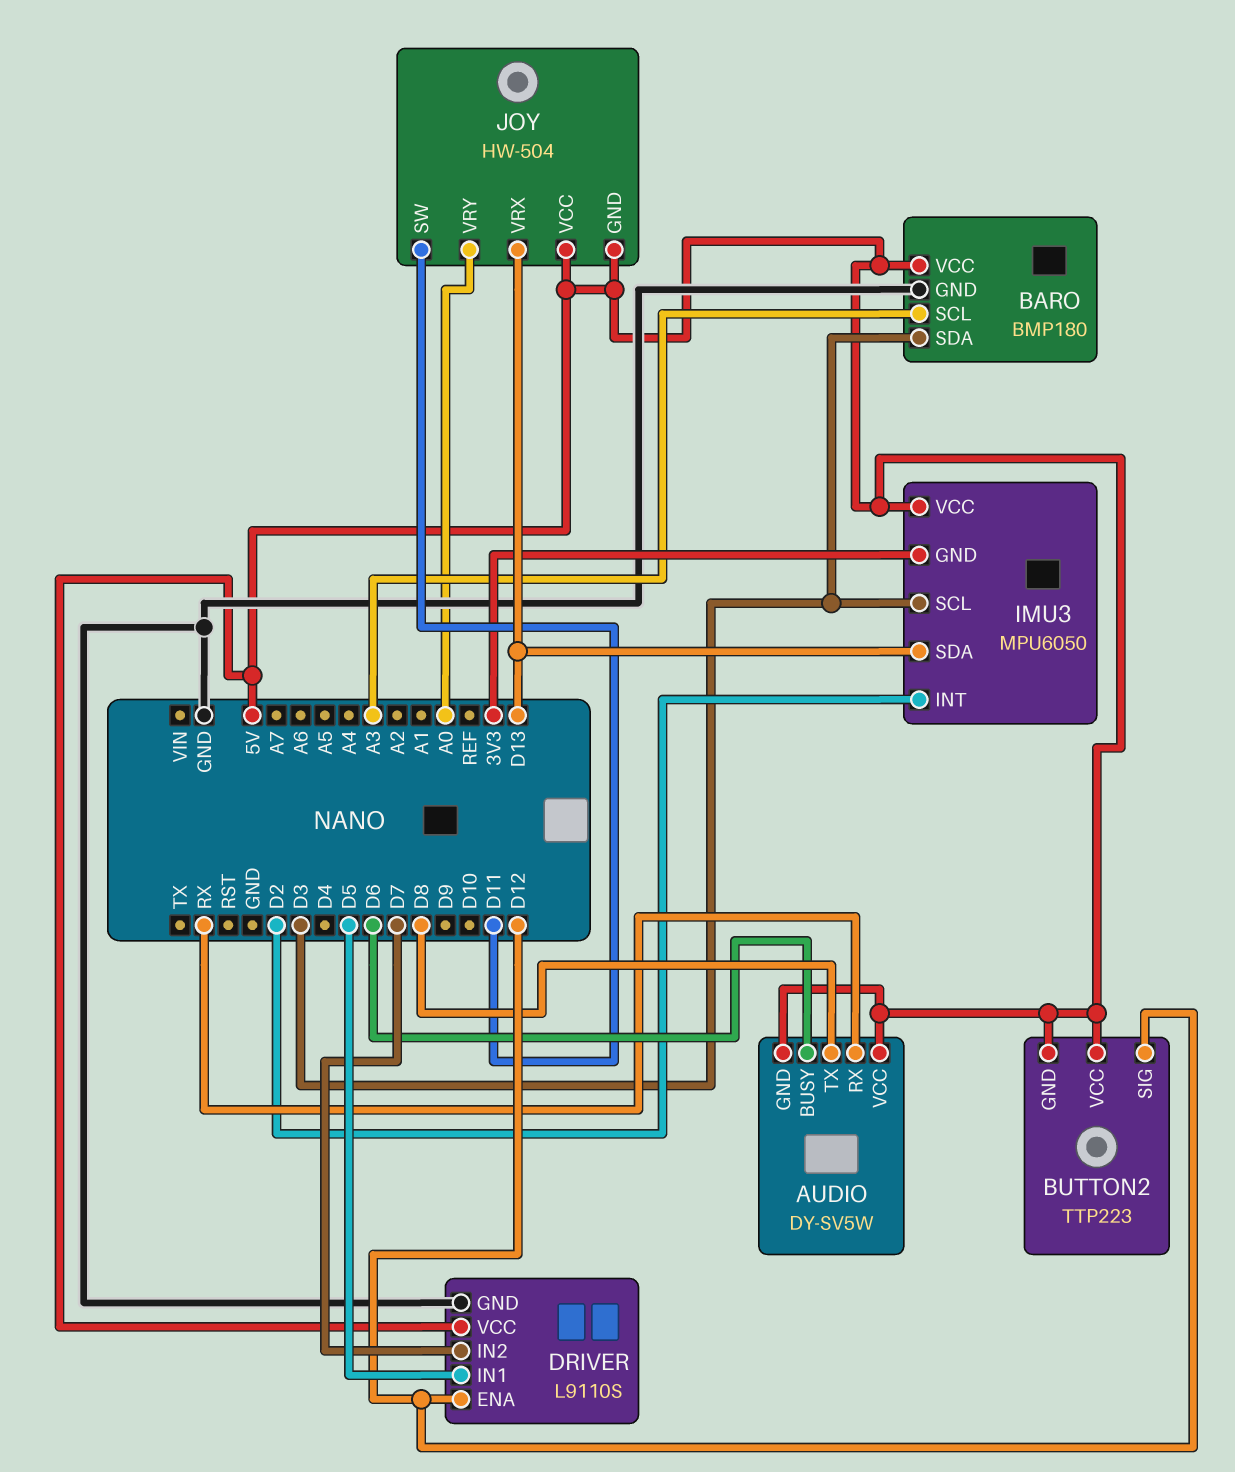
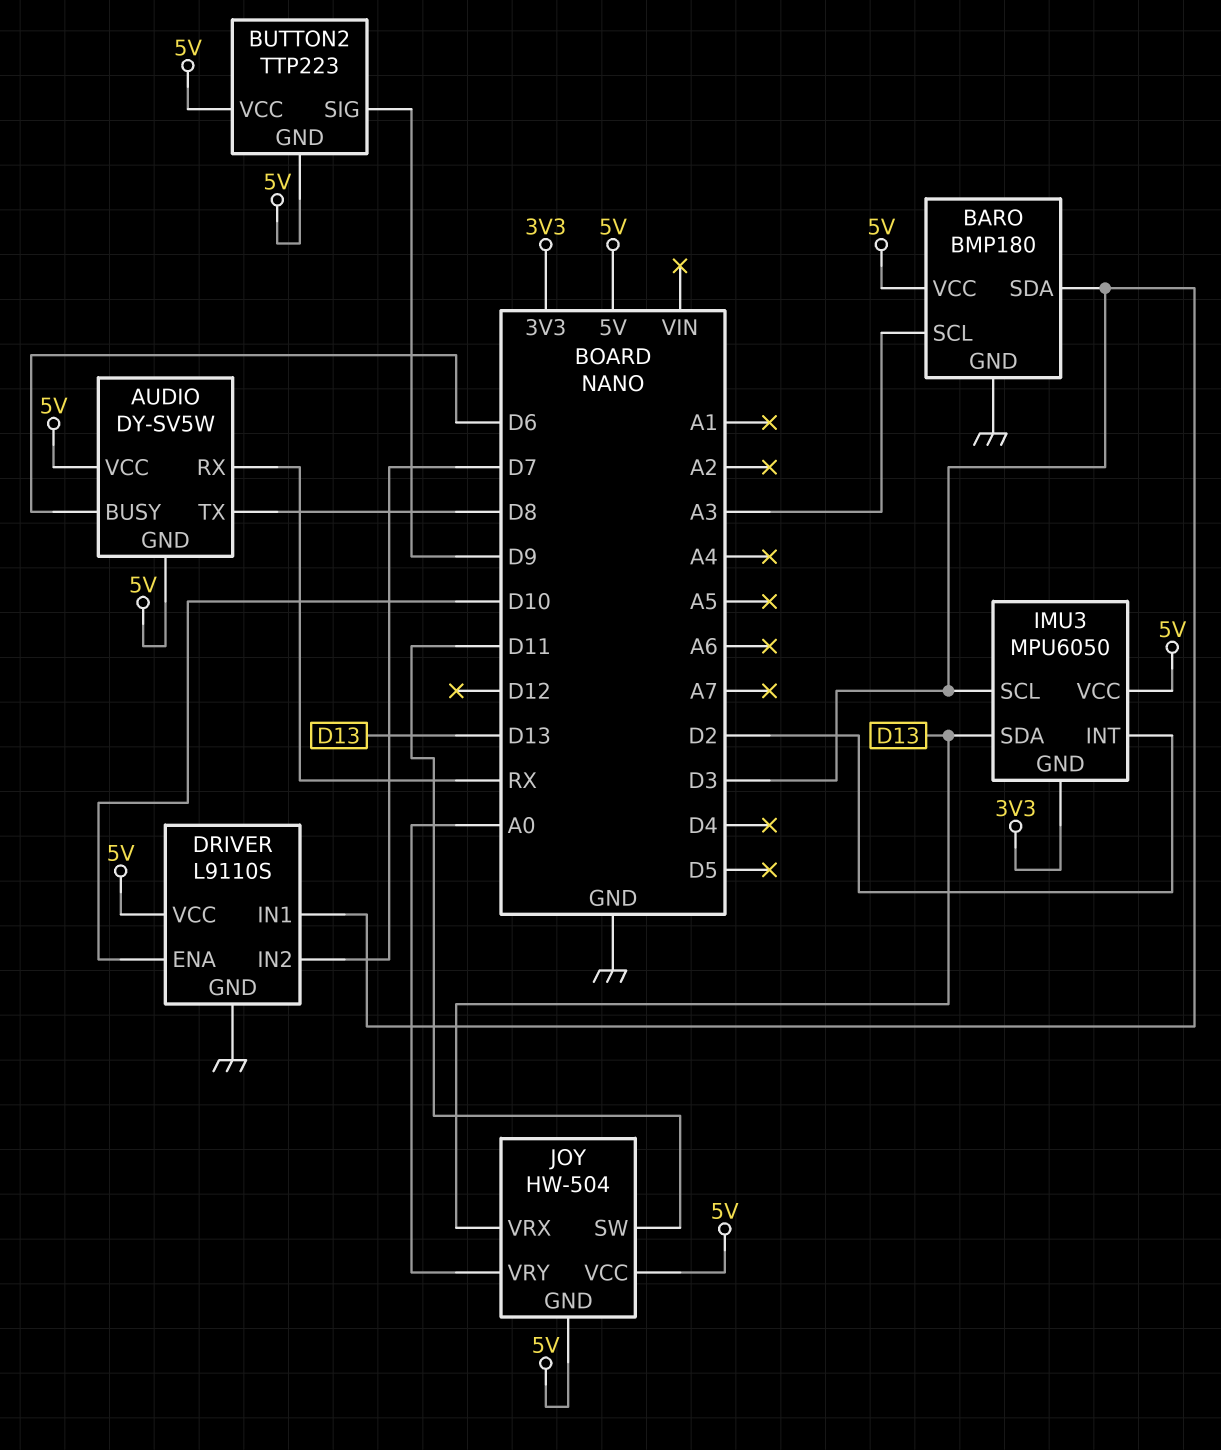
BUTTON2 pin SIG: D12 -> D9
DRIVER pin ENA: D12 -> D10
DRIVER pin IN1: D5 -> D3

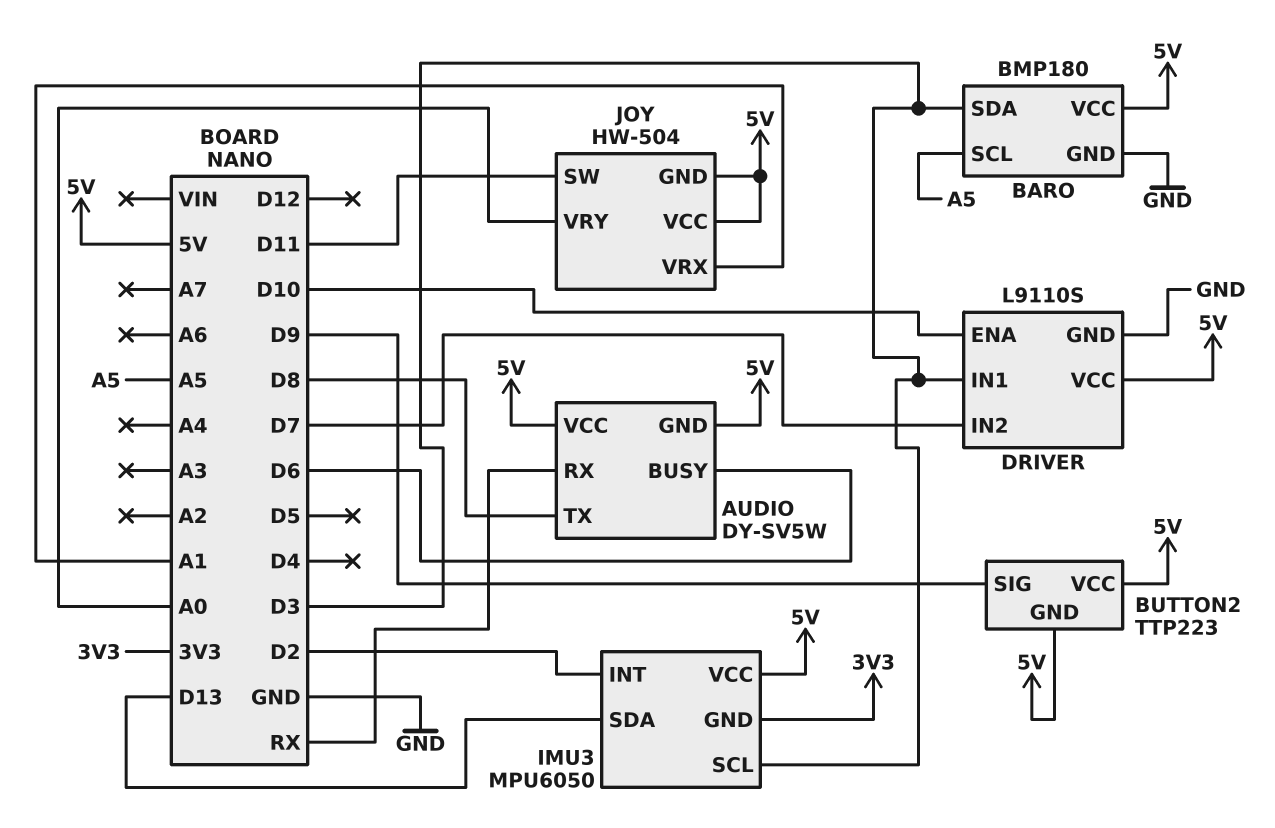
BARO pin SCL: A3 -> A5
JOY pin VRX: D13 -> A1

